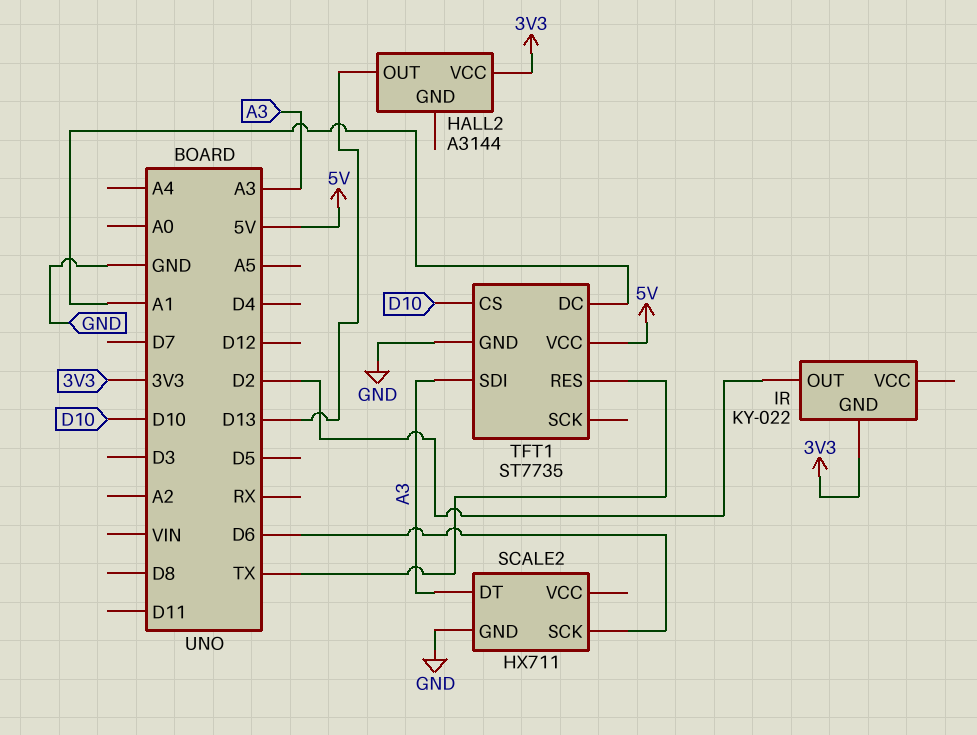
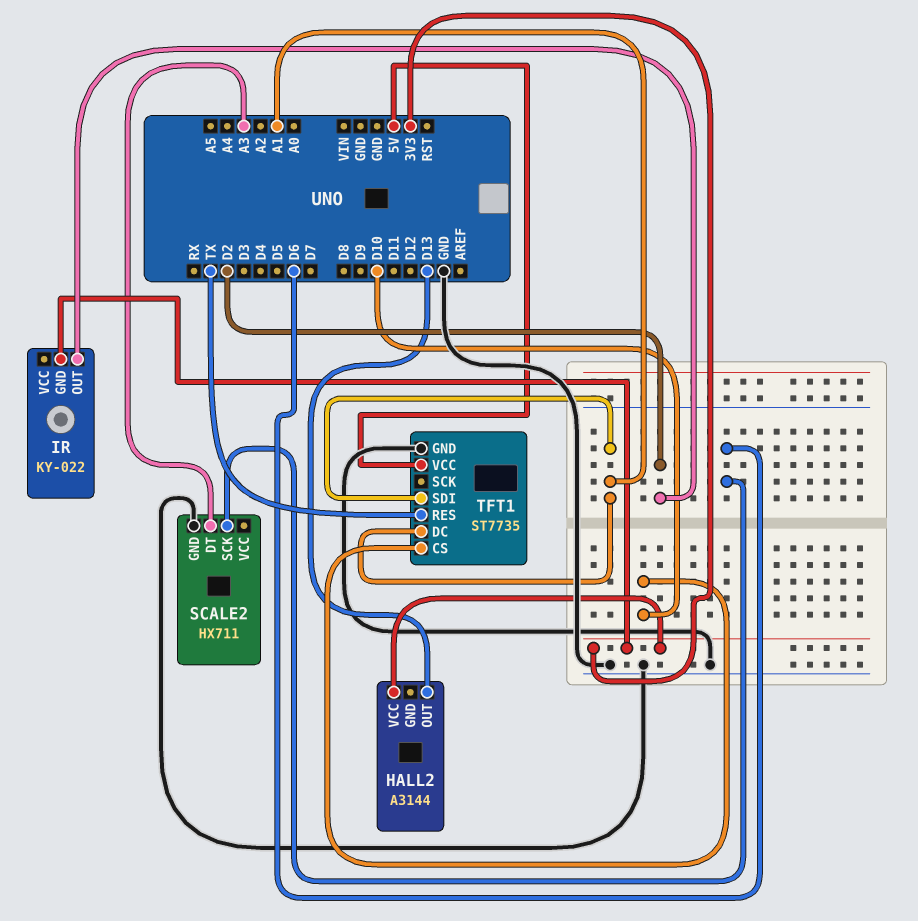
TFT1 pin SDI: A3 -> A1

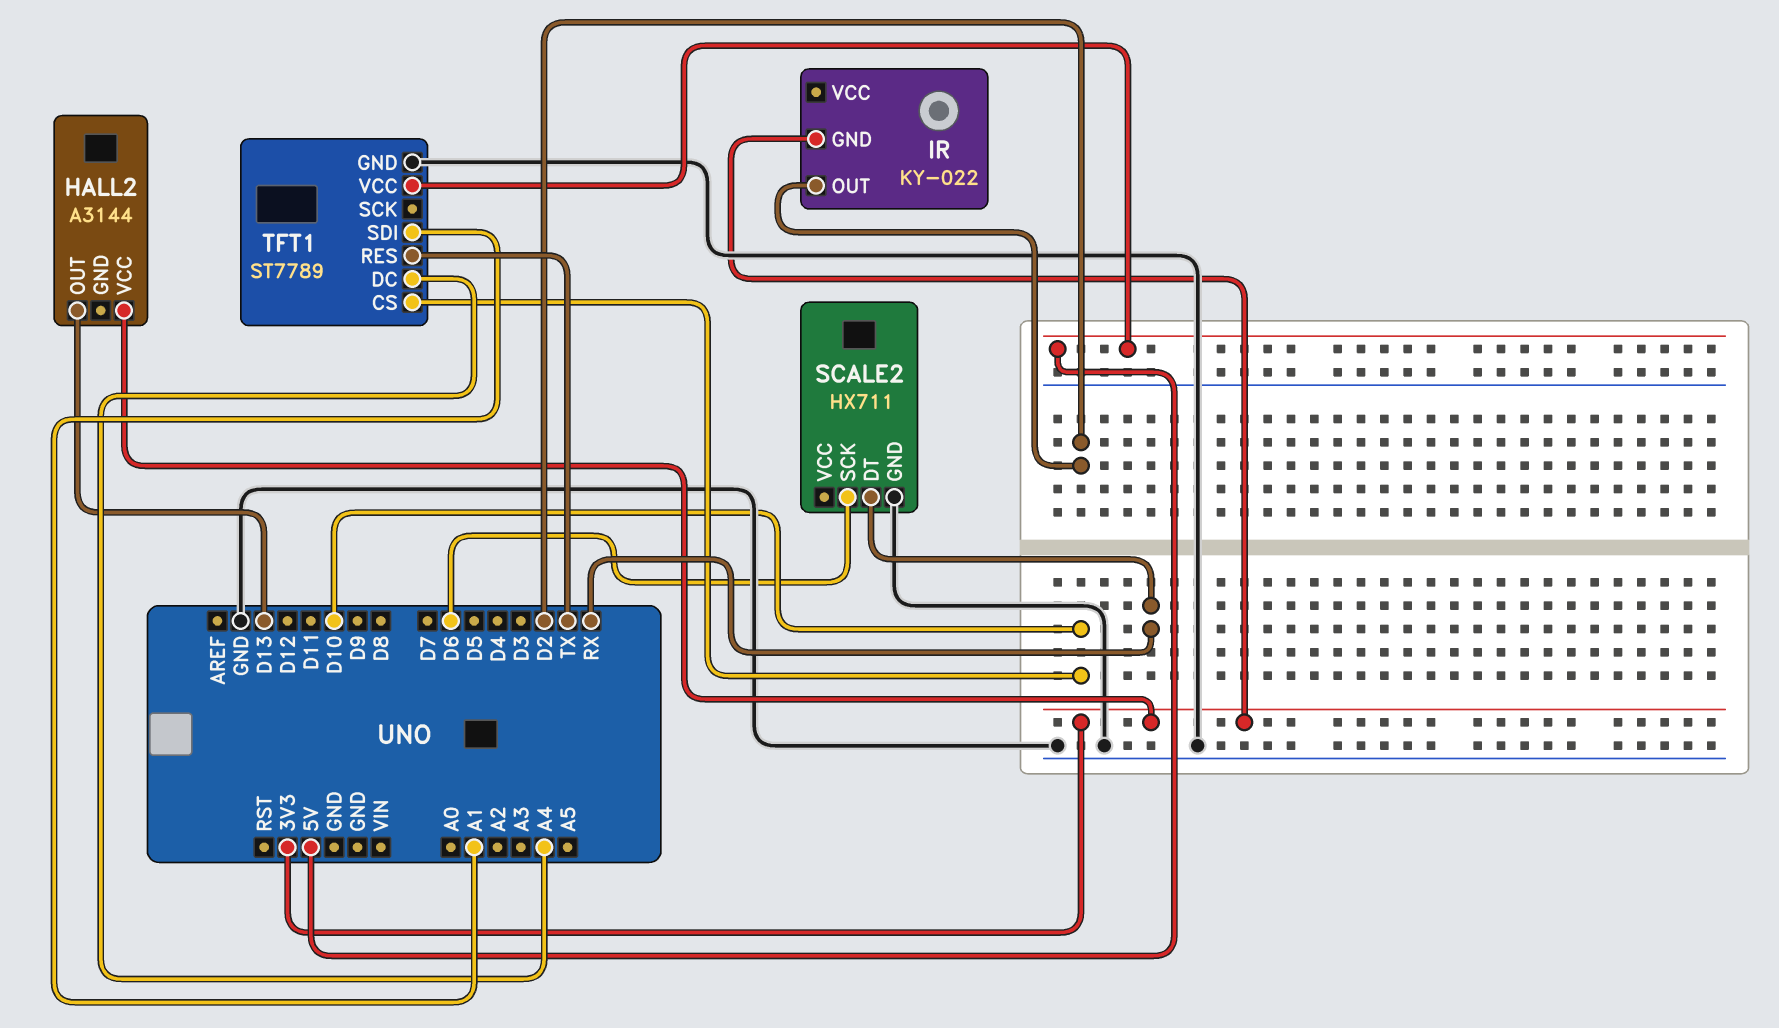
SCALE2 pin DT: A3 -> RX
TFT1: ST7735 -> ST7789
TFT1 pin DC: A1 -> A4

